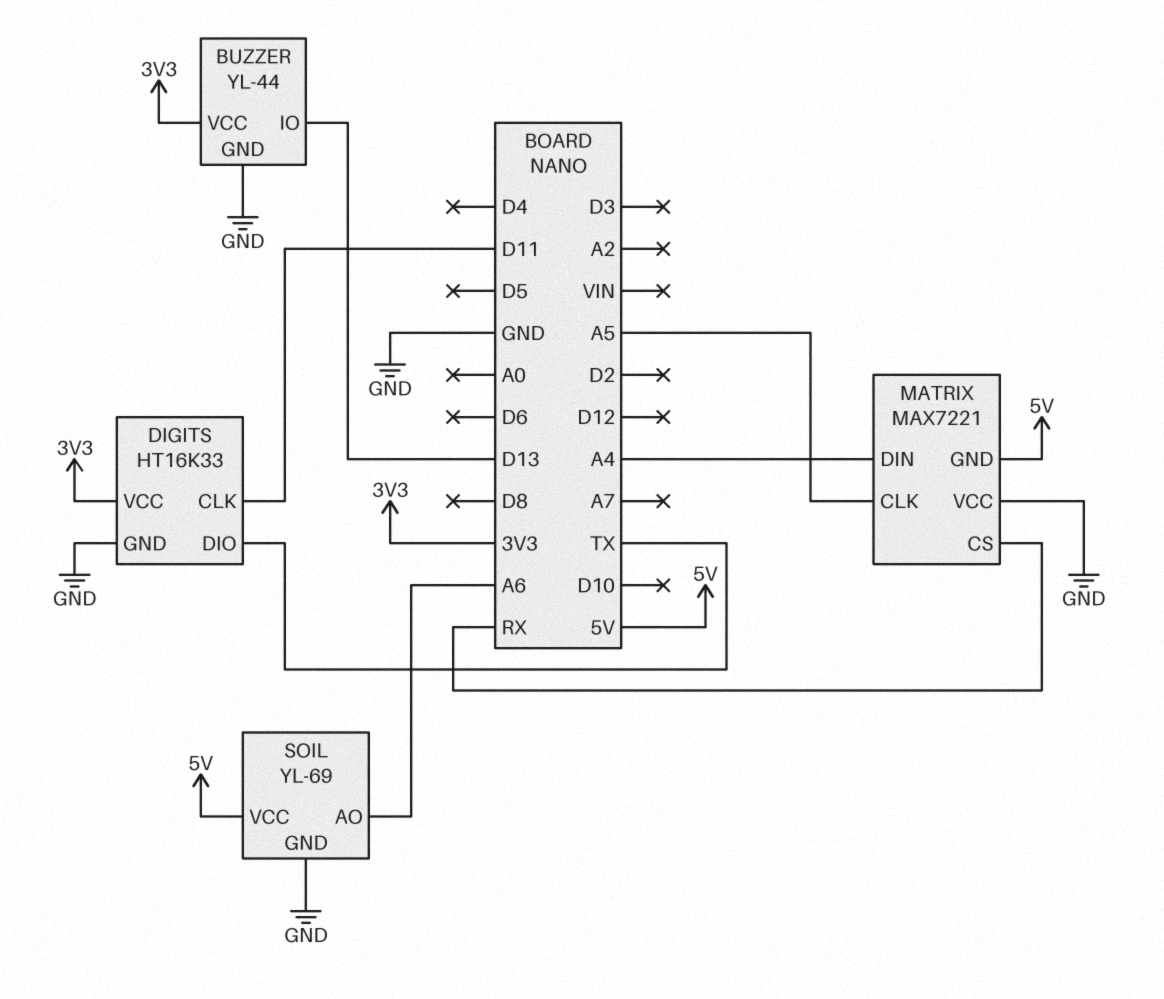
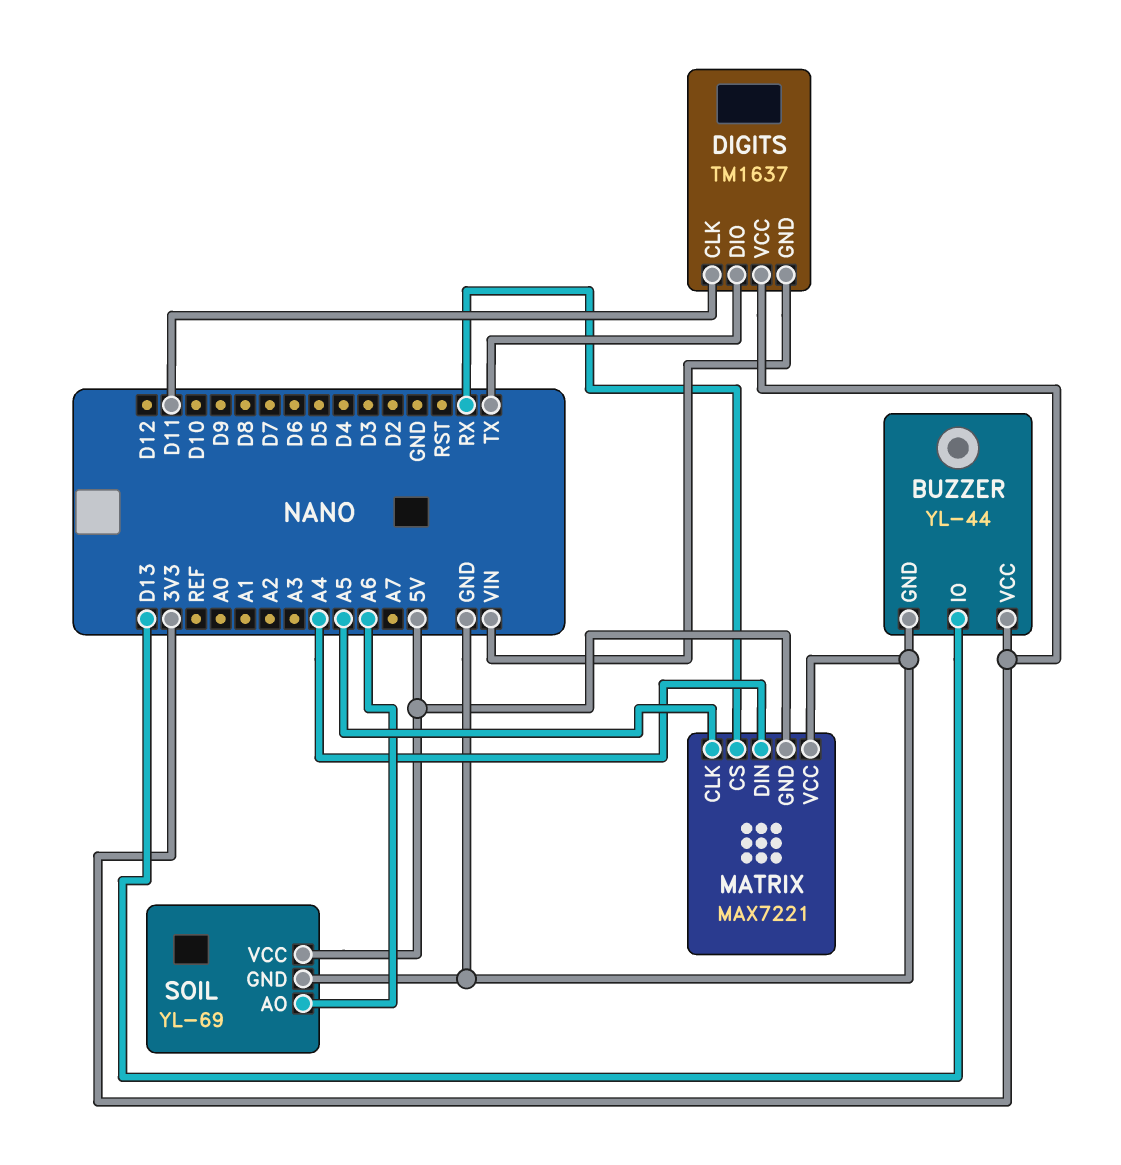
DIGITS: HT16K33 -> TM1637
DIGITS pin GND: GND -> VIN

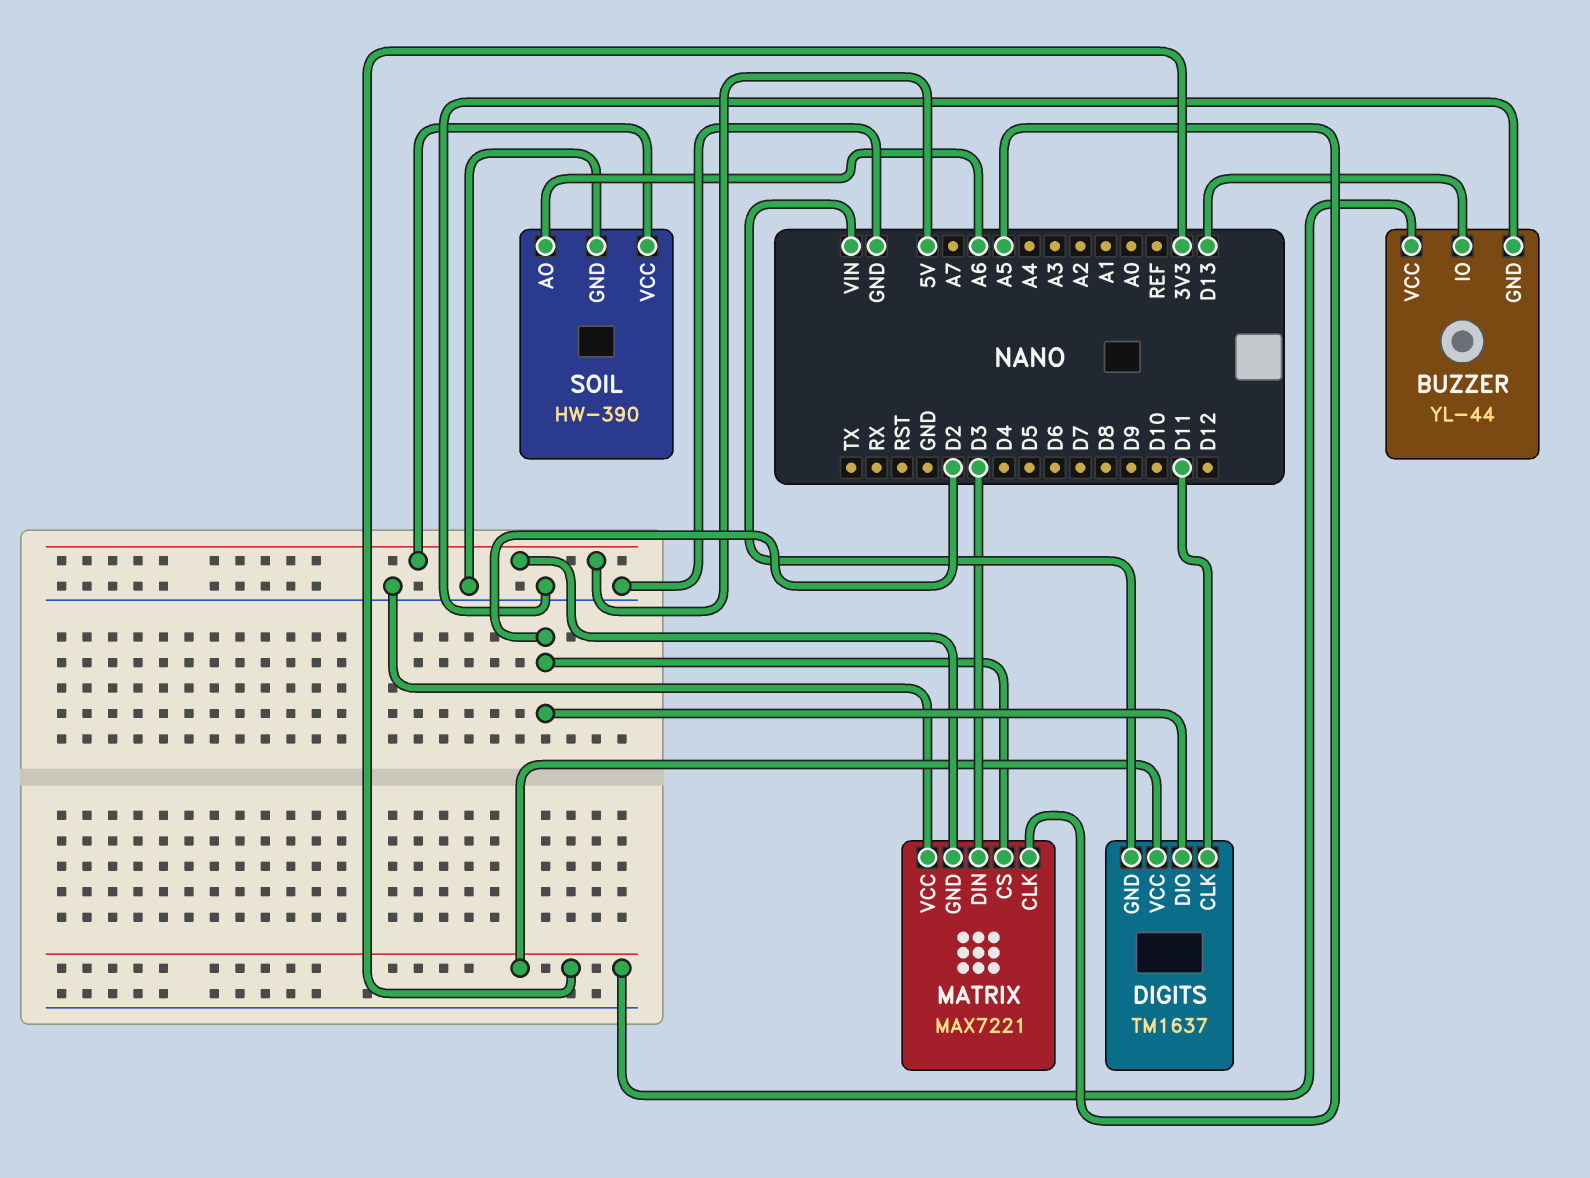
DIGITS pin DIO: TX -> D2
MATRIX pin CS: RX -> D2
MATRIX pin DIN: A4 -> D3
SOIL: YL-69 -> HW-390

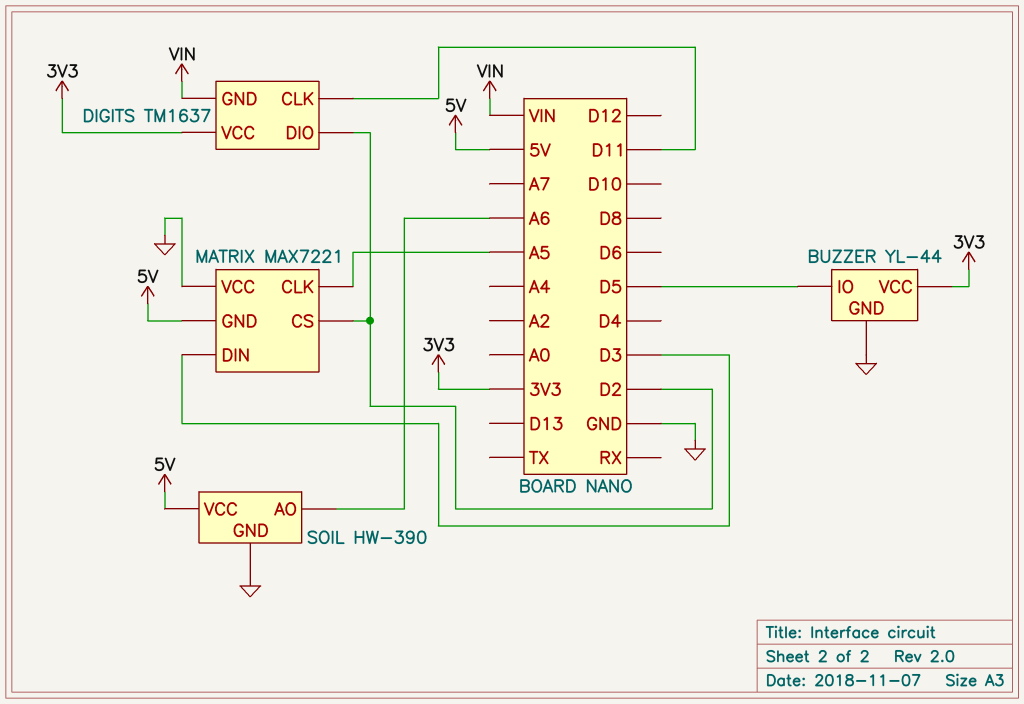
BUZZER pin IO: D13 -> D5

